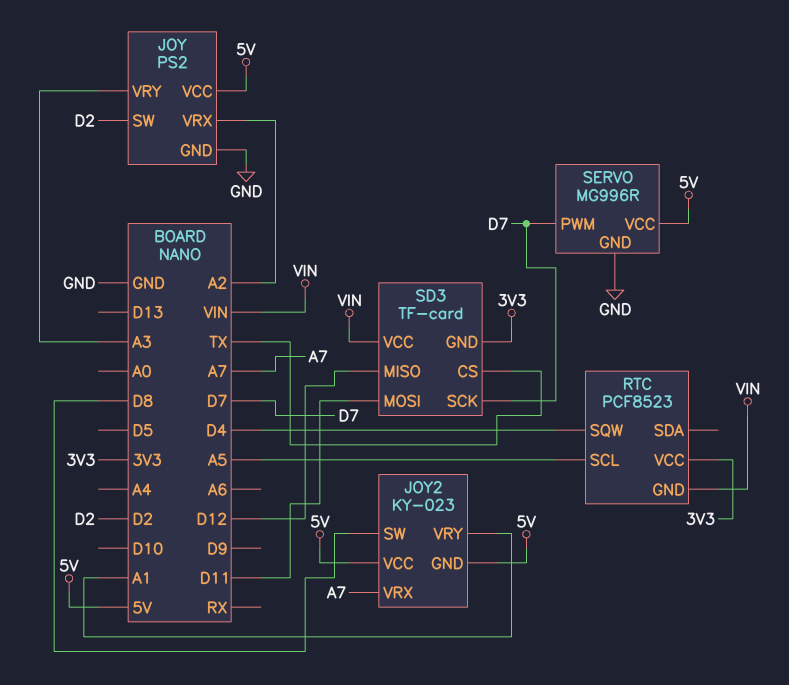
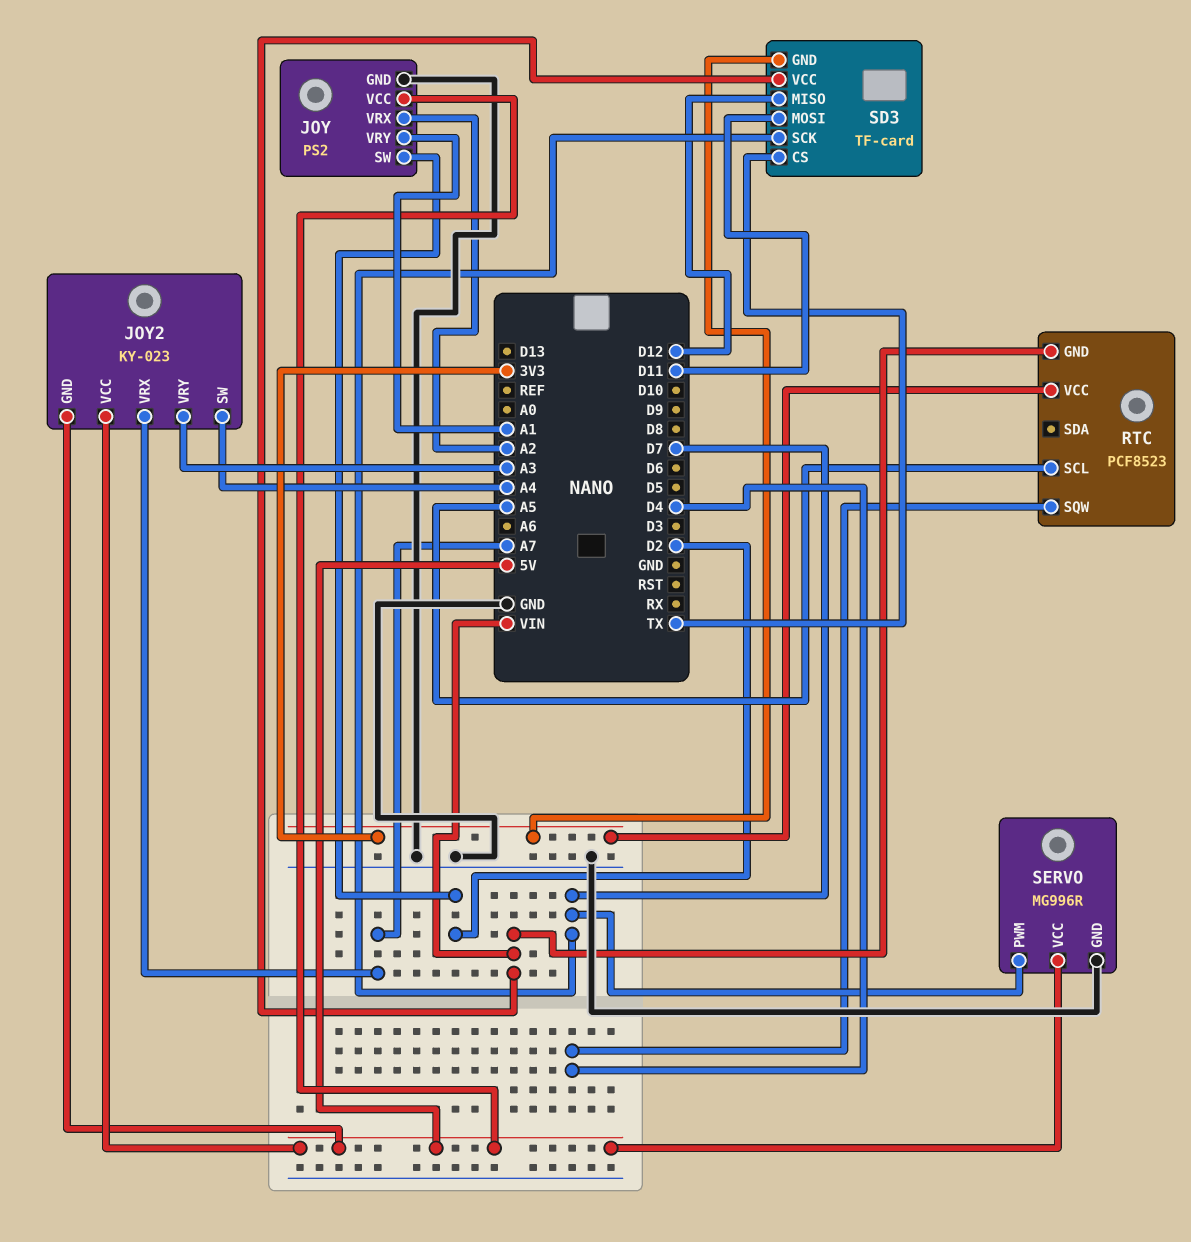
JOY pin VRY: A3 -> A1
JOY2 pin SW: D8 -> A4
JOY2 pin VRY: A1 -> A3

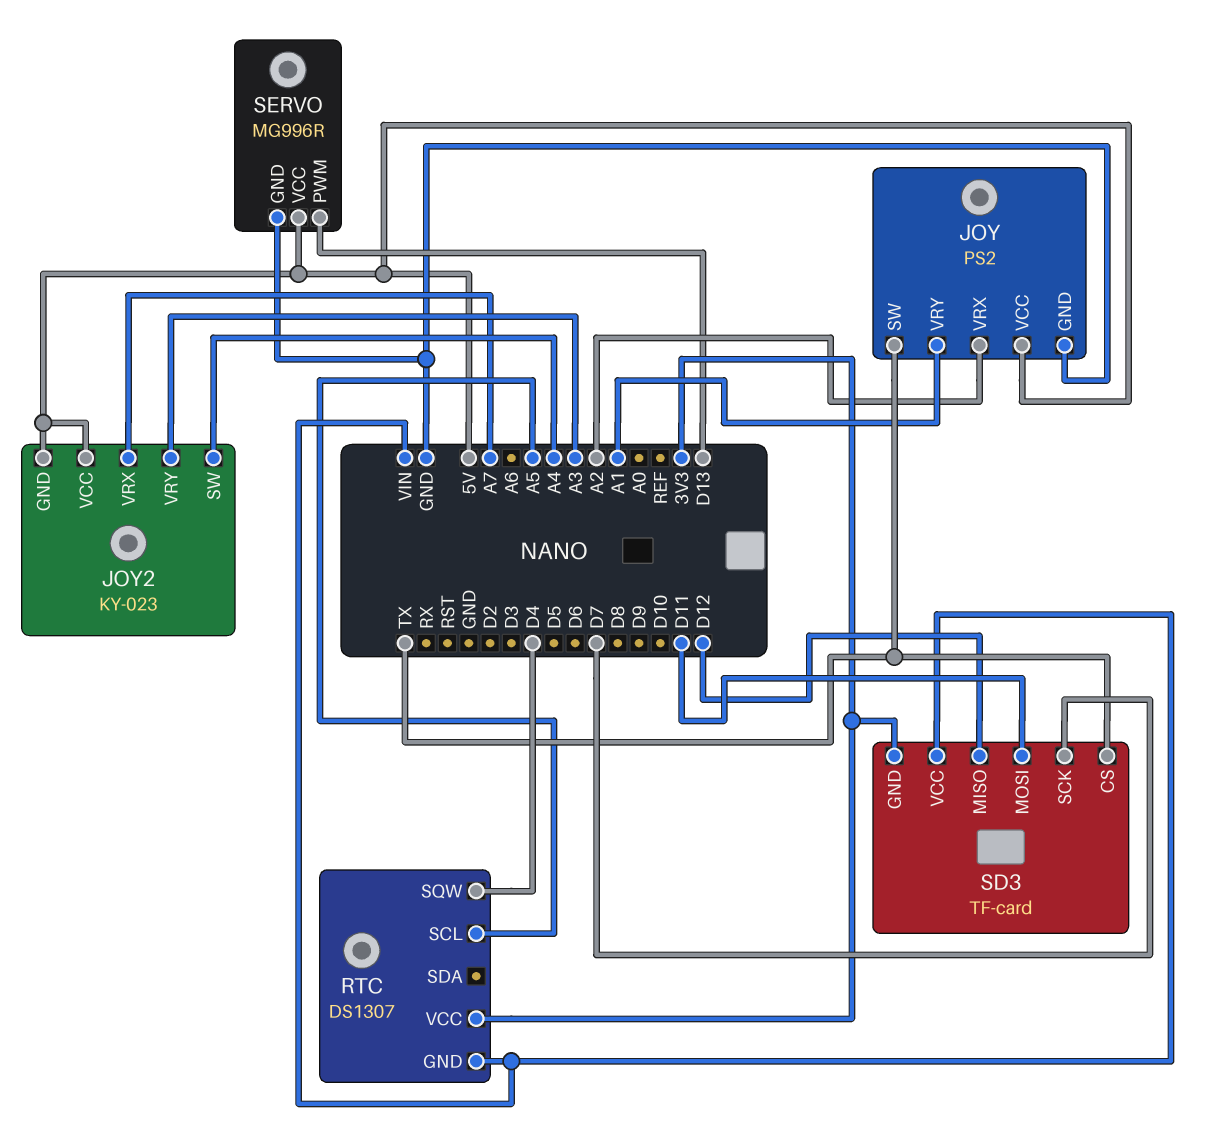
JOY pin SW: D2 -> TX
RTC: PCF8523 -> DS1307
SERVO pin PWM: D7 -> D13

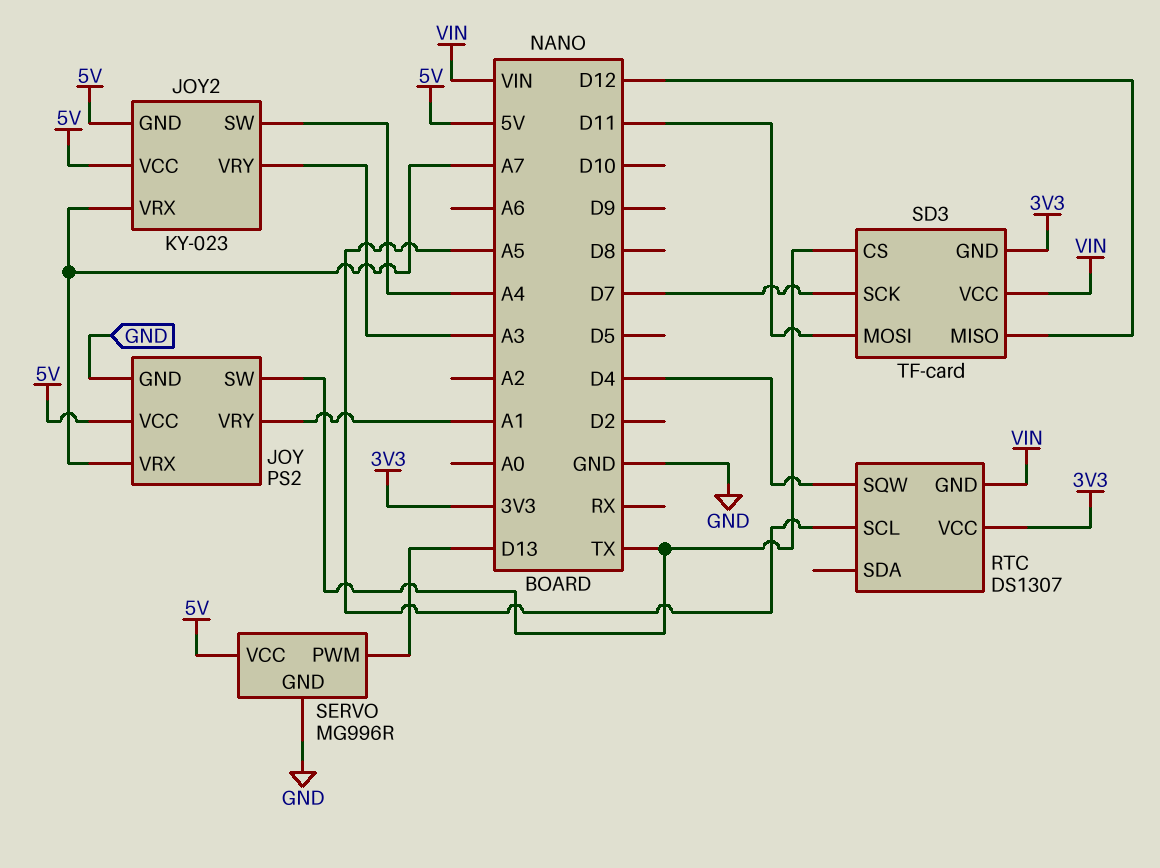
JOY pin VRX: A2 -> A7

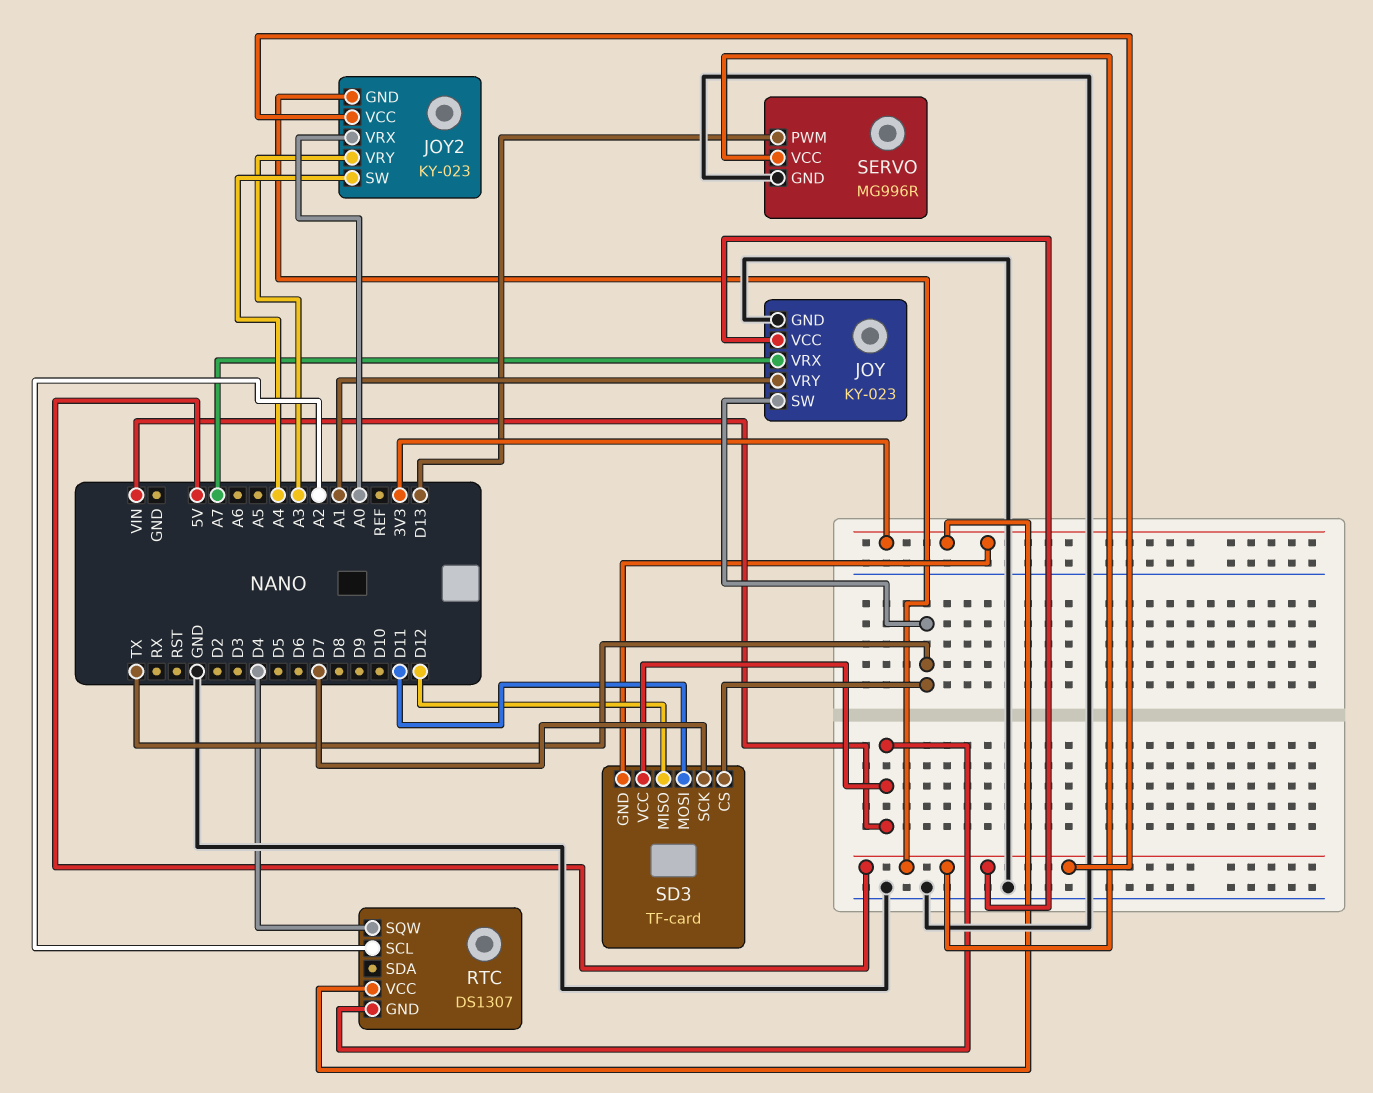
JOY: PS2 -> KY-023
JOY2 pin VRX: A7 -> A0
RTC pin SCL: A5 -> A2

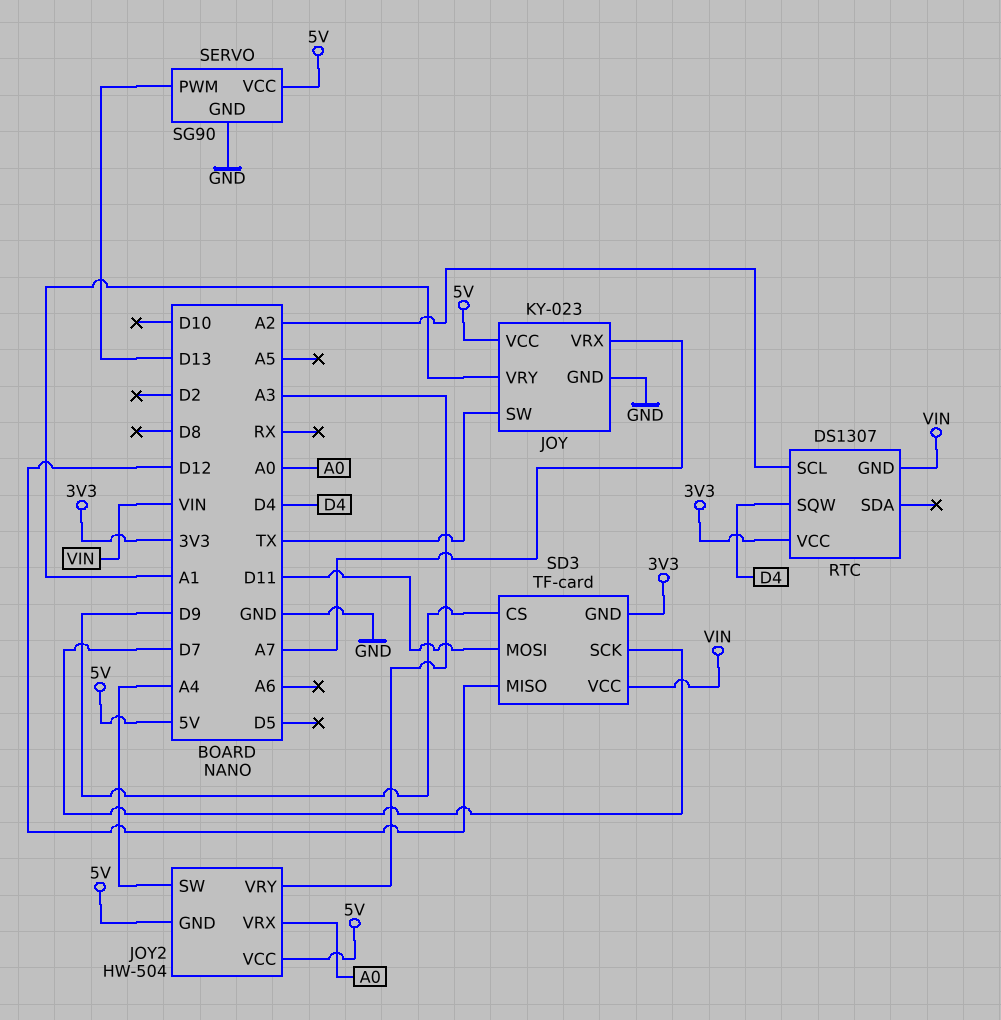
JOY2: KY-023 -> HW-504
SD3 pin CS: TX -> D9
SERVO: MG996R -> SG90

